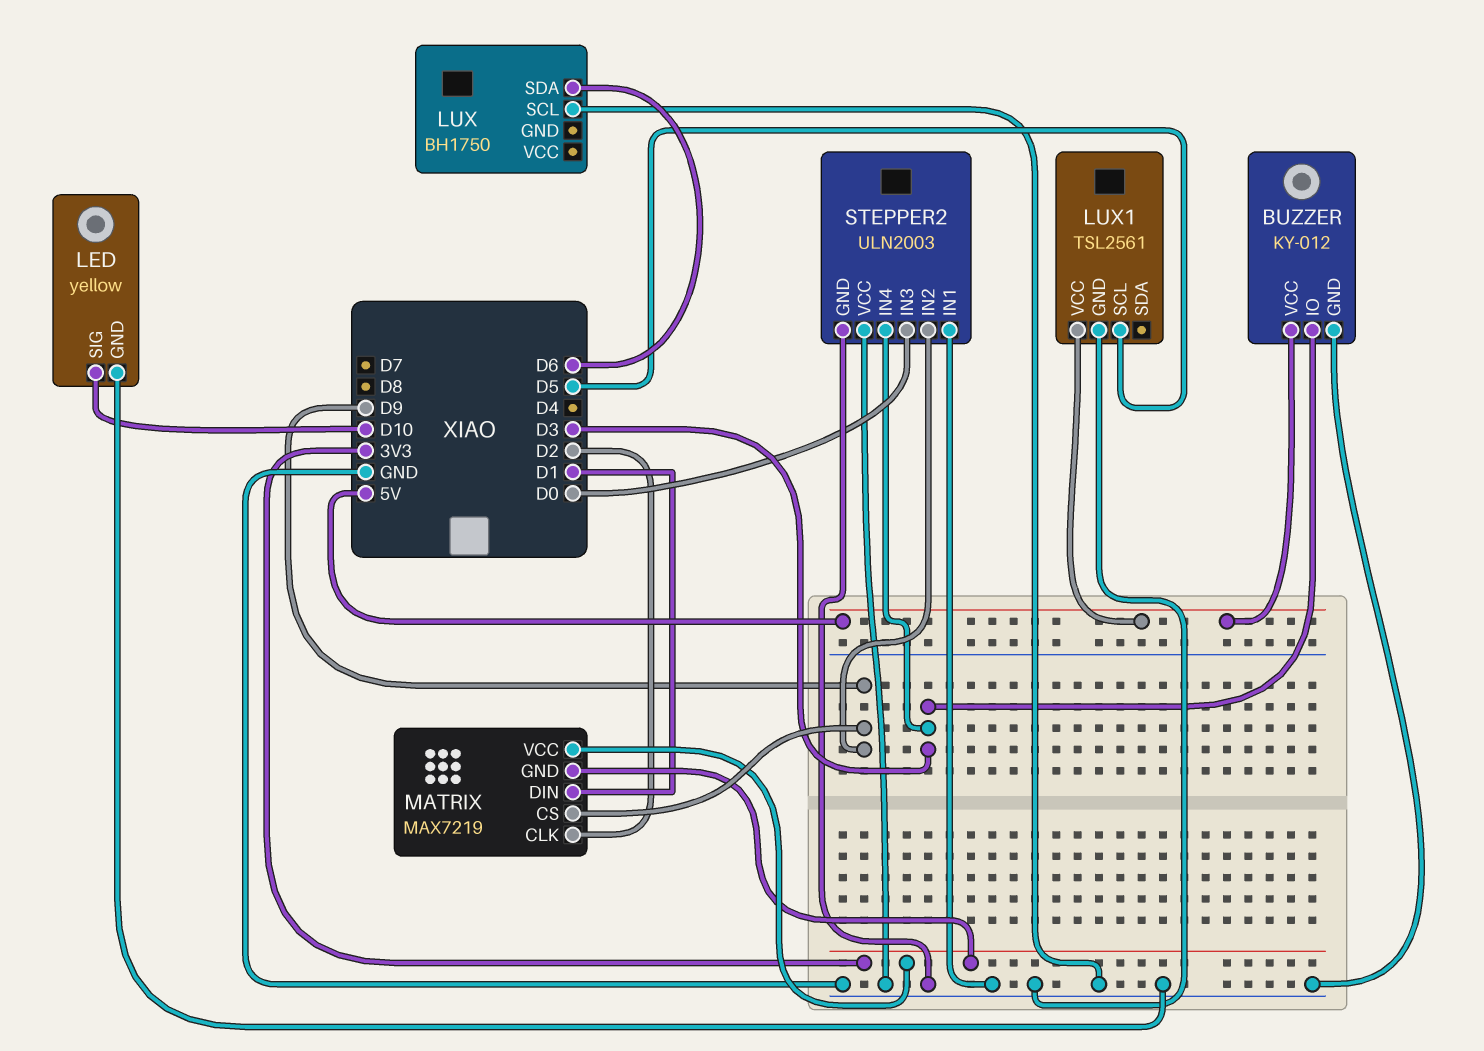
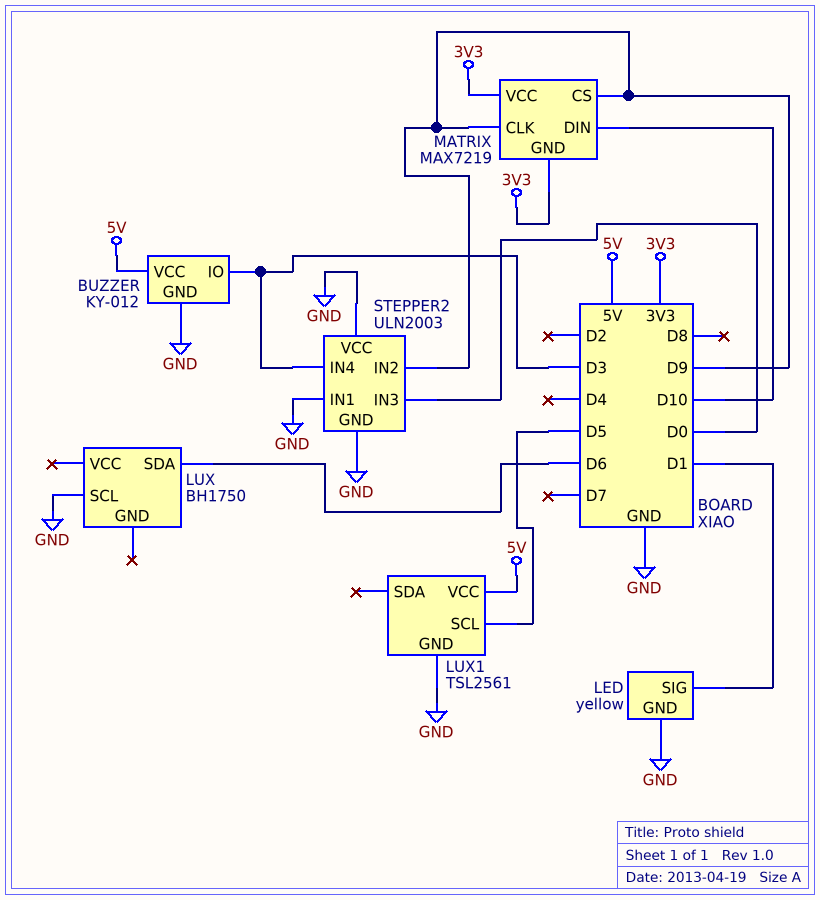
LED pin SIG: D10 -> D1
MATRIX pin CLK: D2 -> D9
MATRIX pin DIN: D1 -> D10

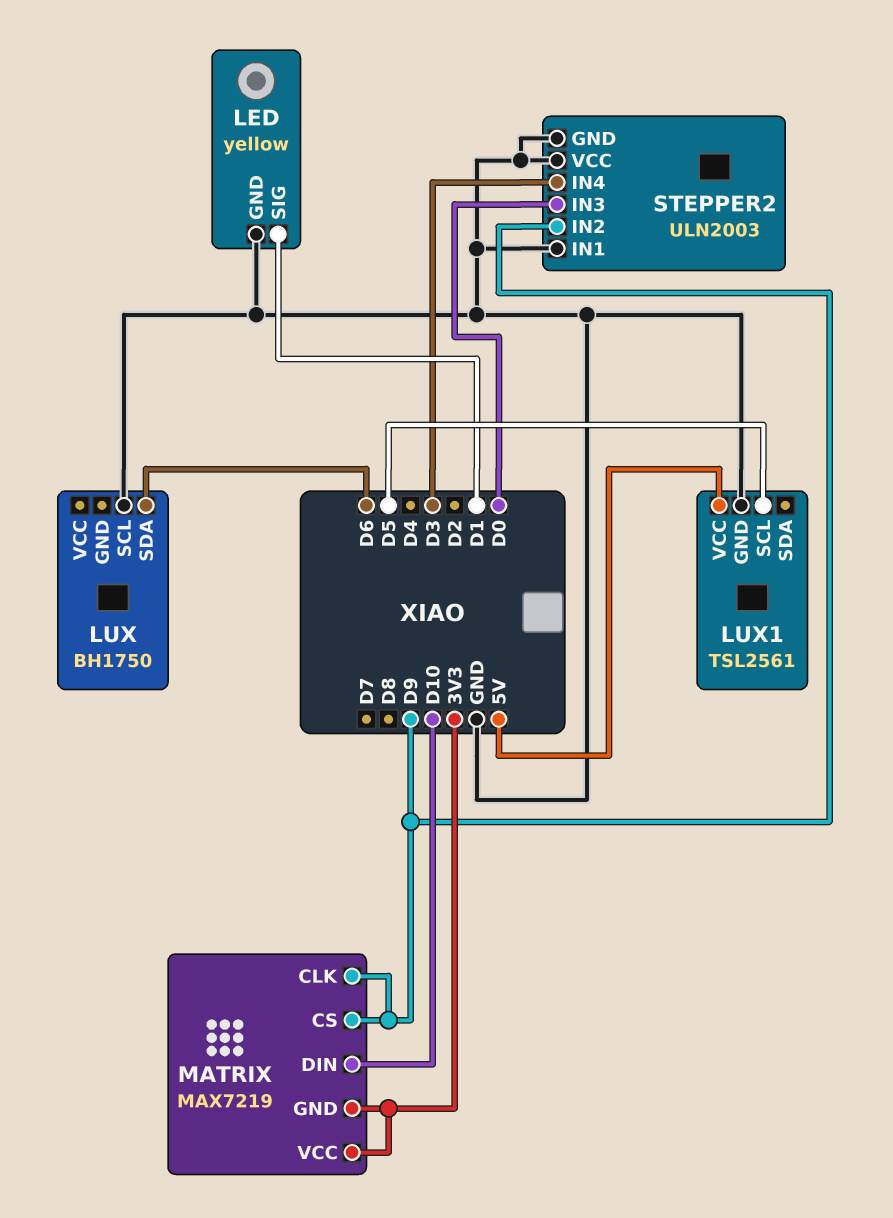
BUZZER: KY-012 -> none
BUZZER pin GND: GND -> none
BUZZER pin IO: D3 -> none
BUZZER pin VCC: 5V -> none

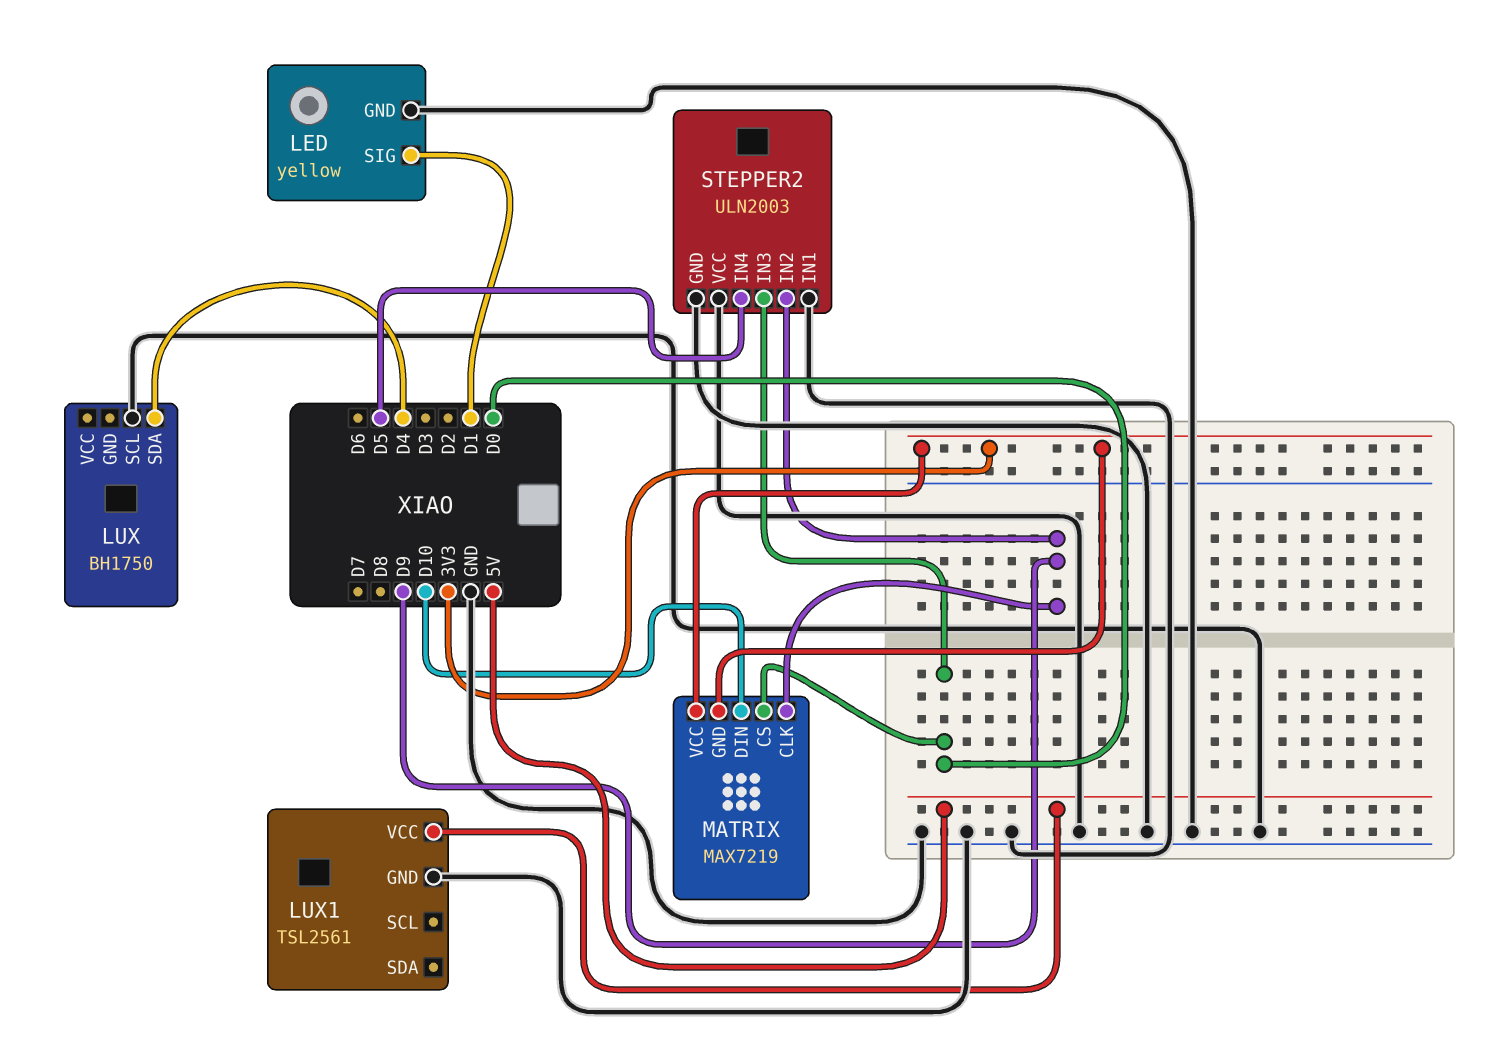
LUX pin SDA: D6 -> D4
LUX1 pin SCL: D5 -> none
MATRIX pin CS: D9 -> D0
STEPPER2 pin IN4: D3 -> D5

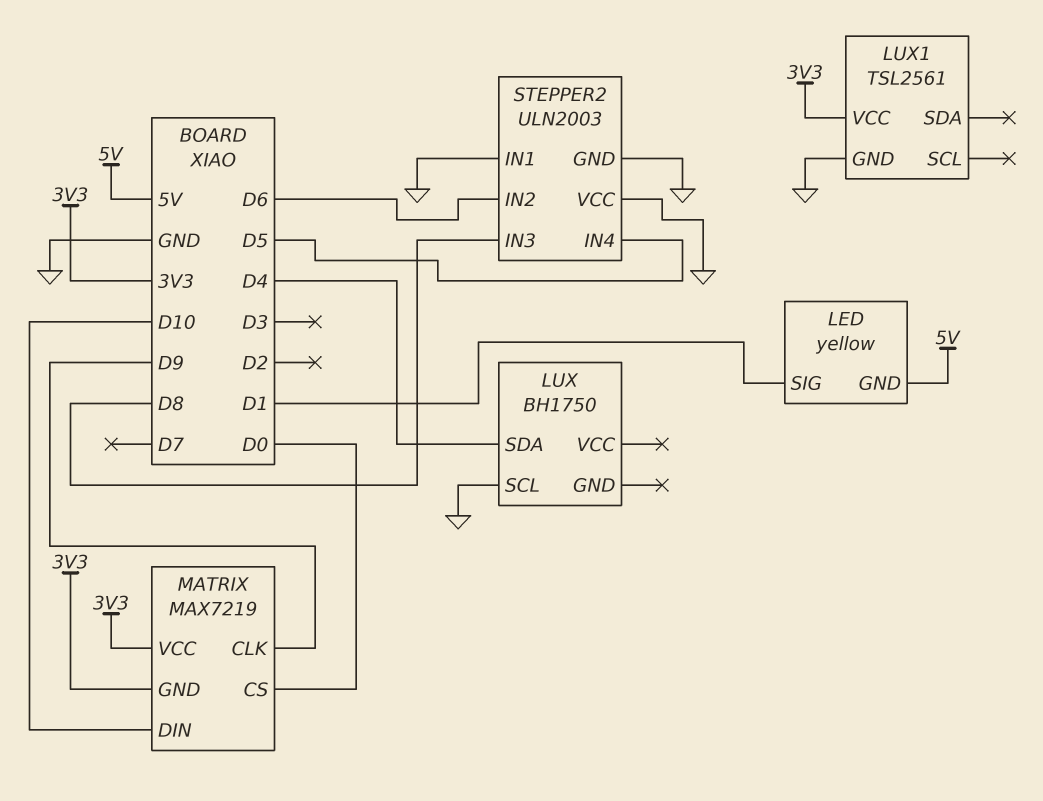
LED pin GND: GND -> 5V
LUX1 pin VCC: 5V -> 3V3
STEPPER2 pin IN2: D9 -> D6
STEPPER2 pin IN3: D0 -> D8

